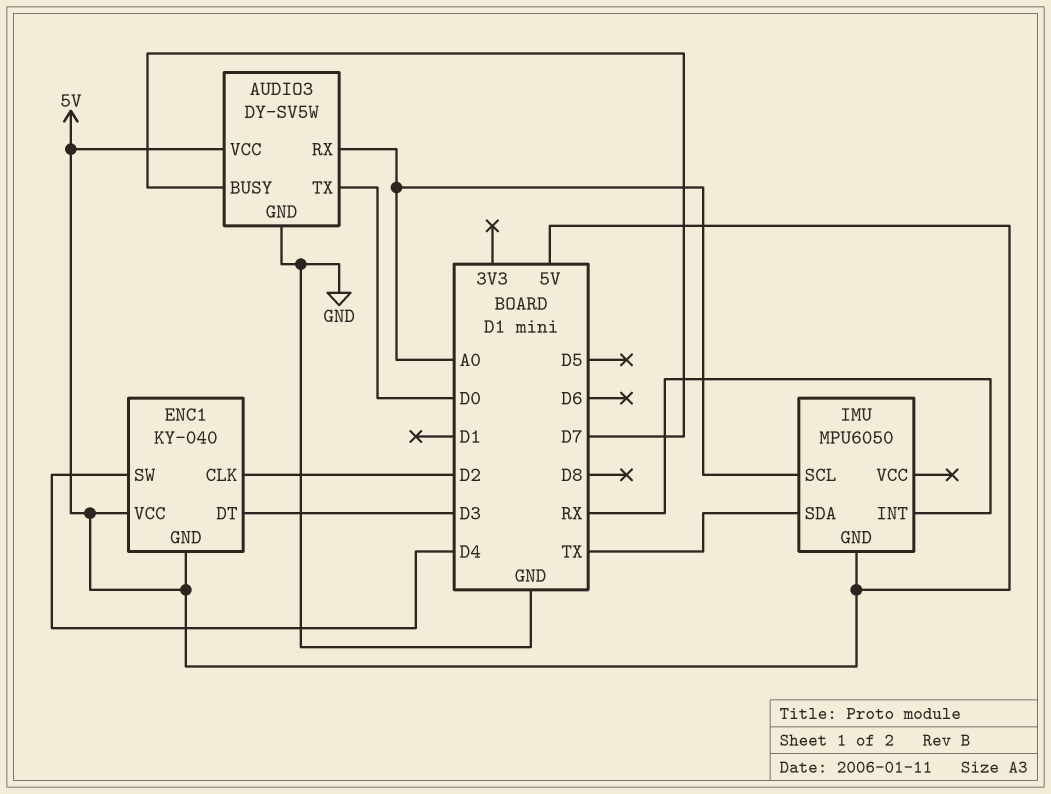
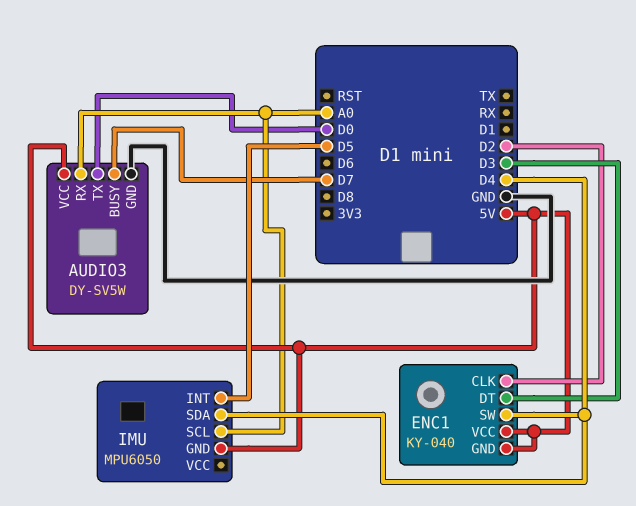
IMU pin INT: RX -> D5
IMU pin SDA: TX -> D4

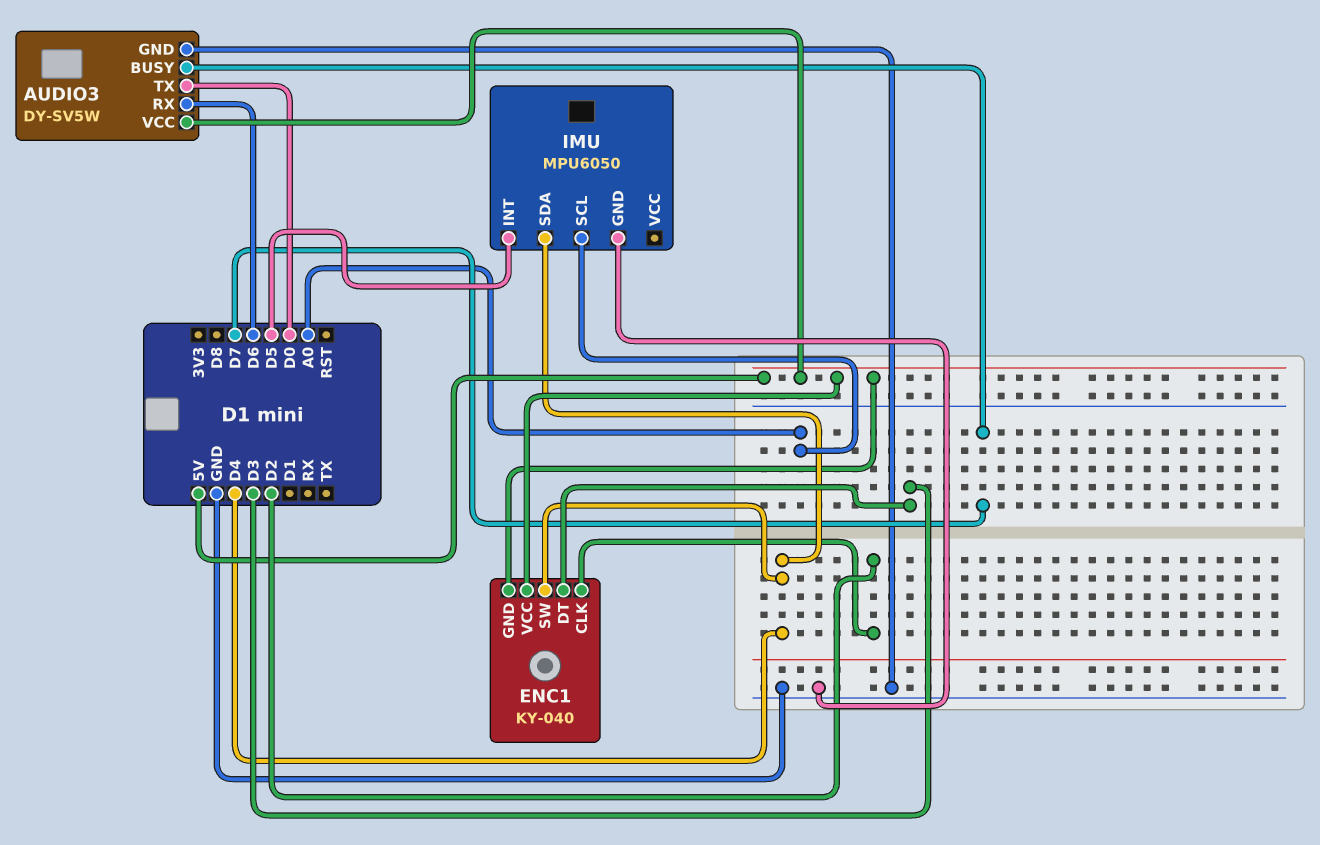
AUDIO3 pin RX: A0 -> D6
IMU pin GND: 5V -> GND

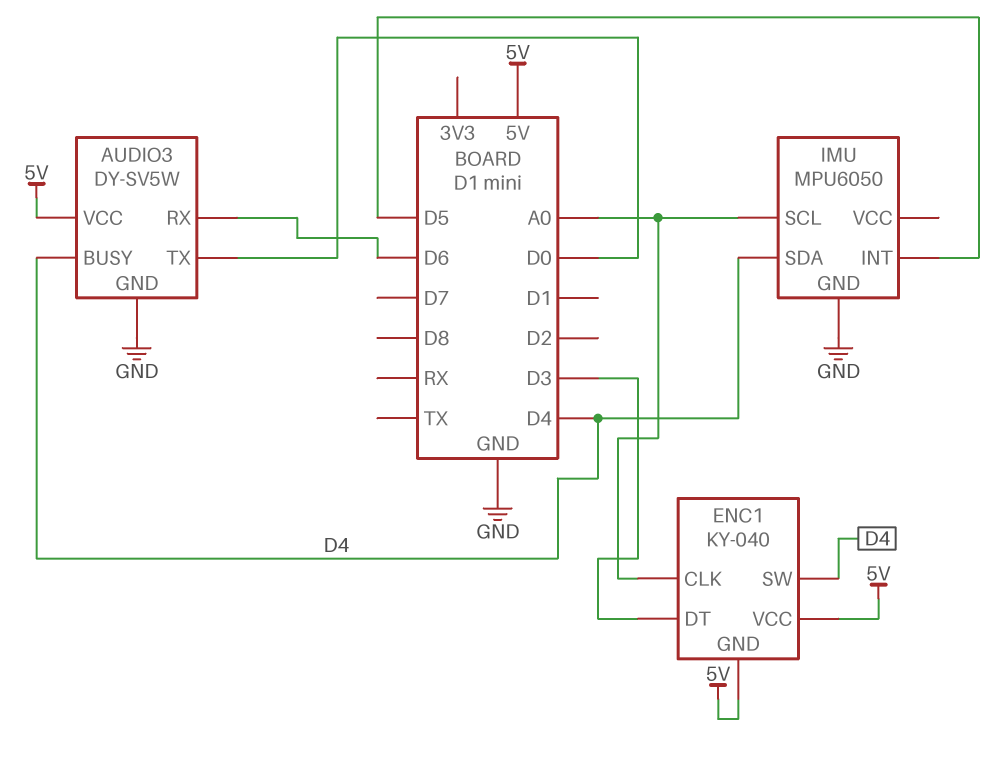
AUDIO3 pin BUSY: D7 -> D4
ENC1 pin CLK: D2 -> A0

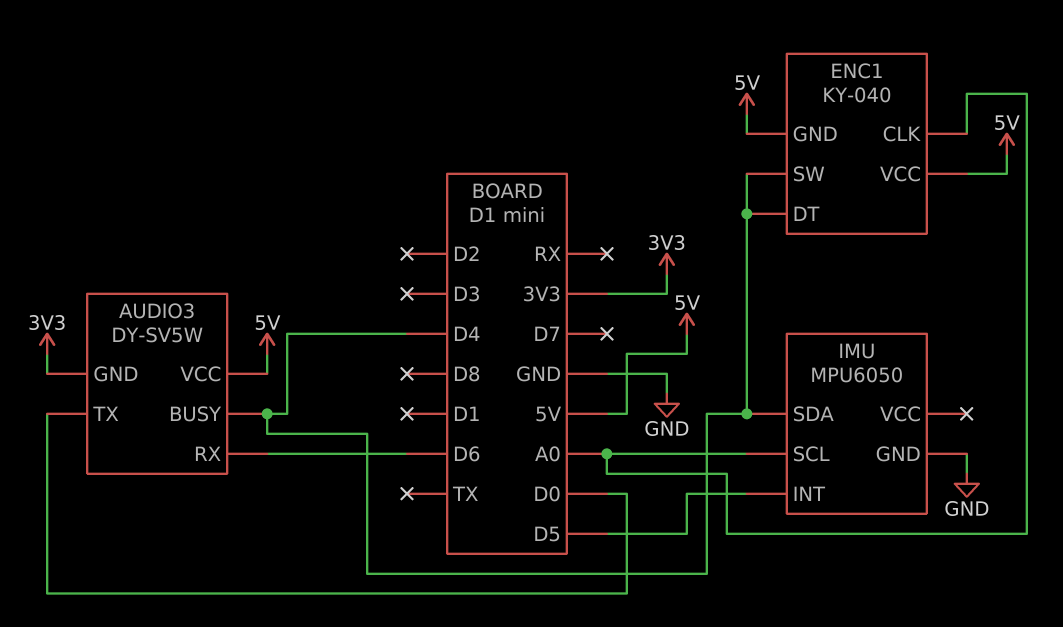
AUDIO3 pin GND: GND -> 3V3
ENC1 pin DT: D3 -> D4

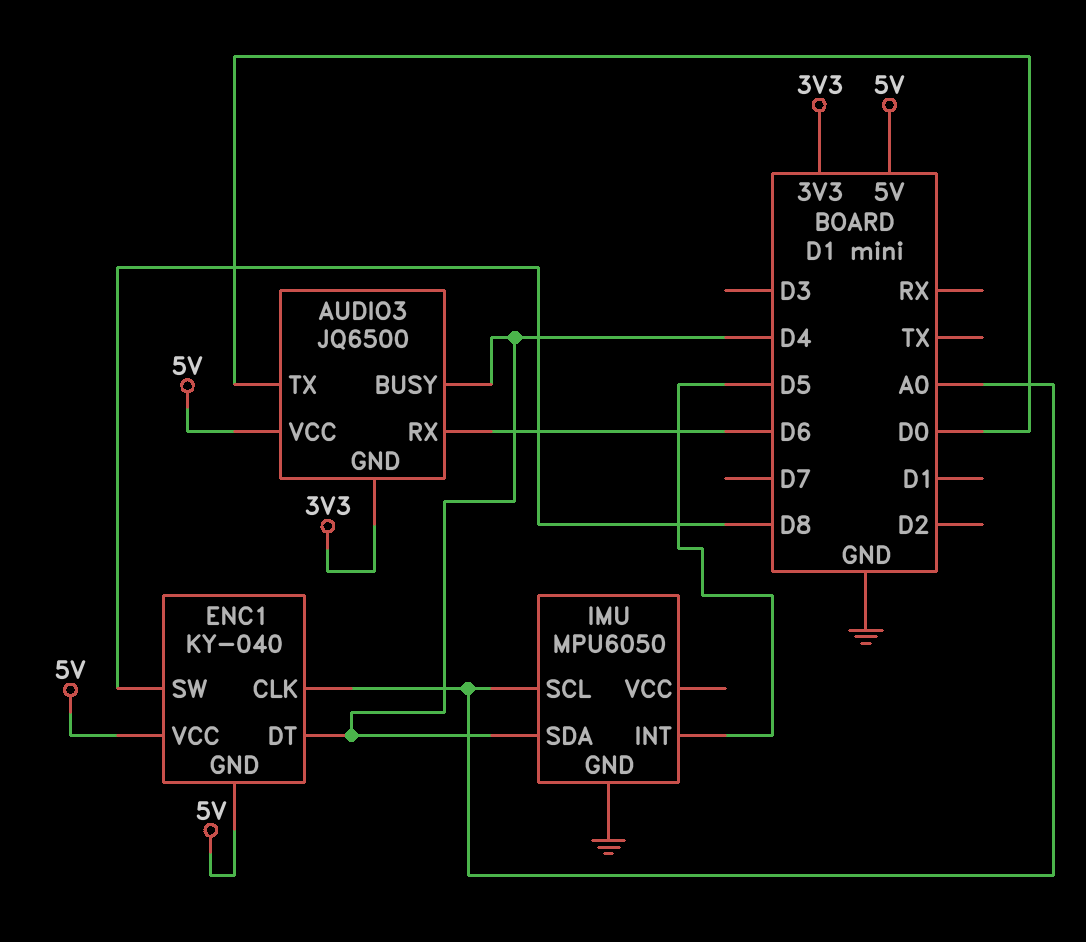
AUDIO3: DY-SV5W -> JQ6500
ENC1 pin SW: D4 -> D8

